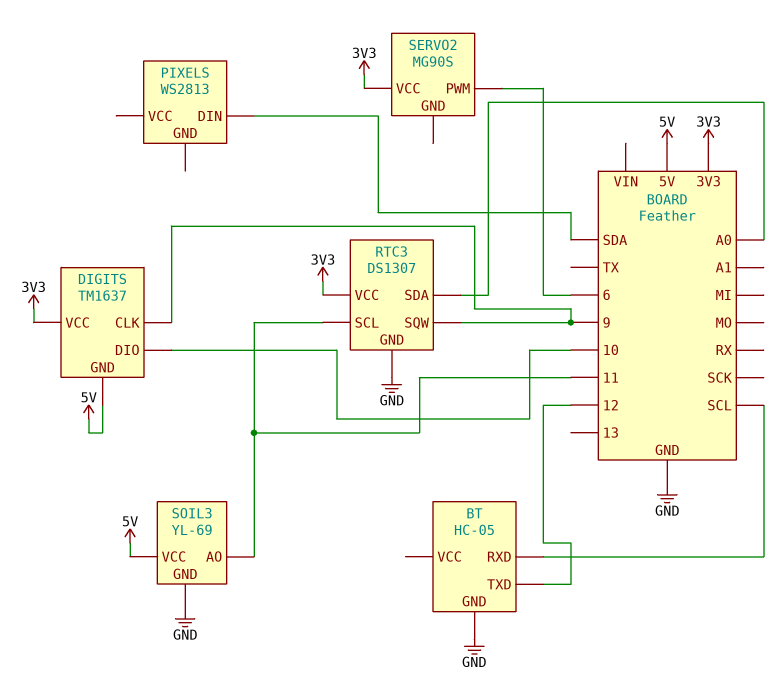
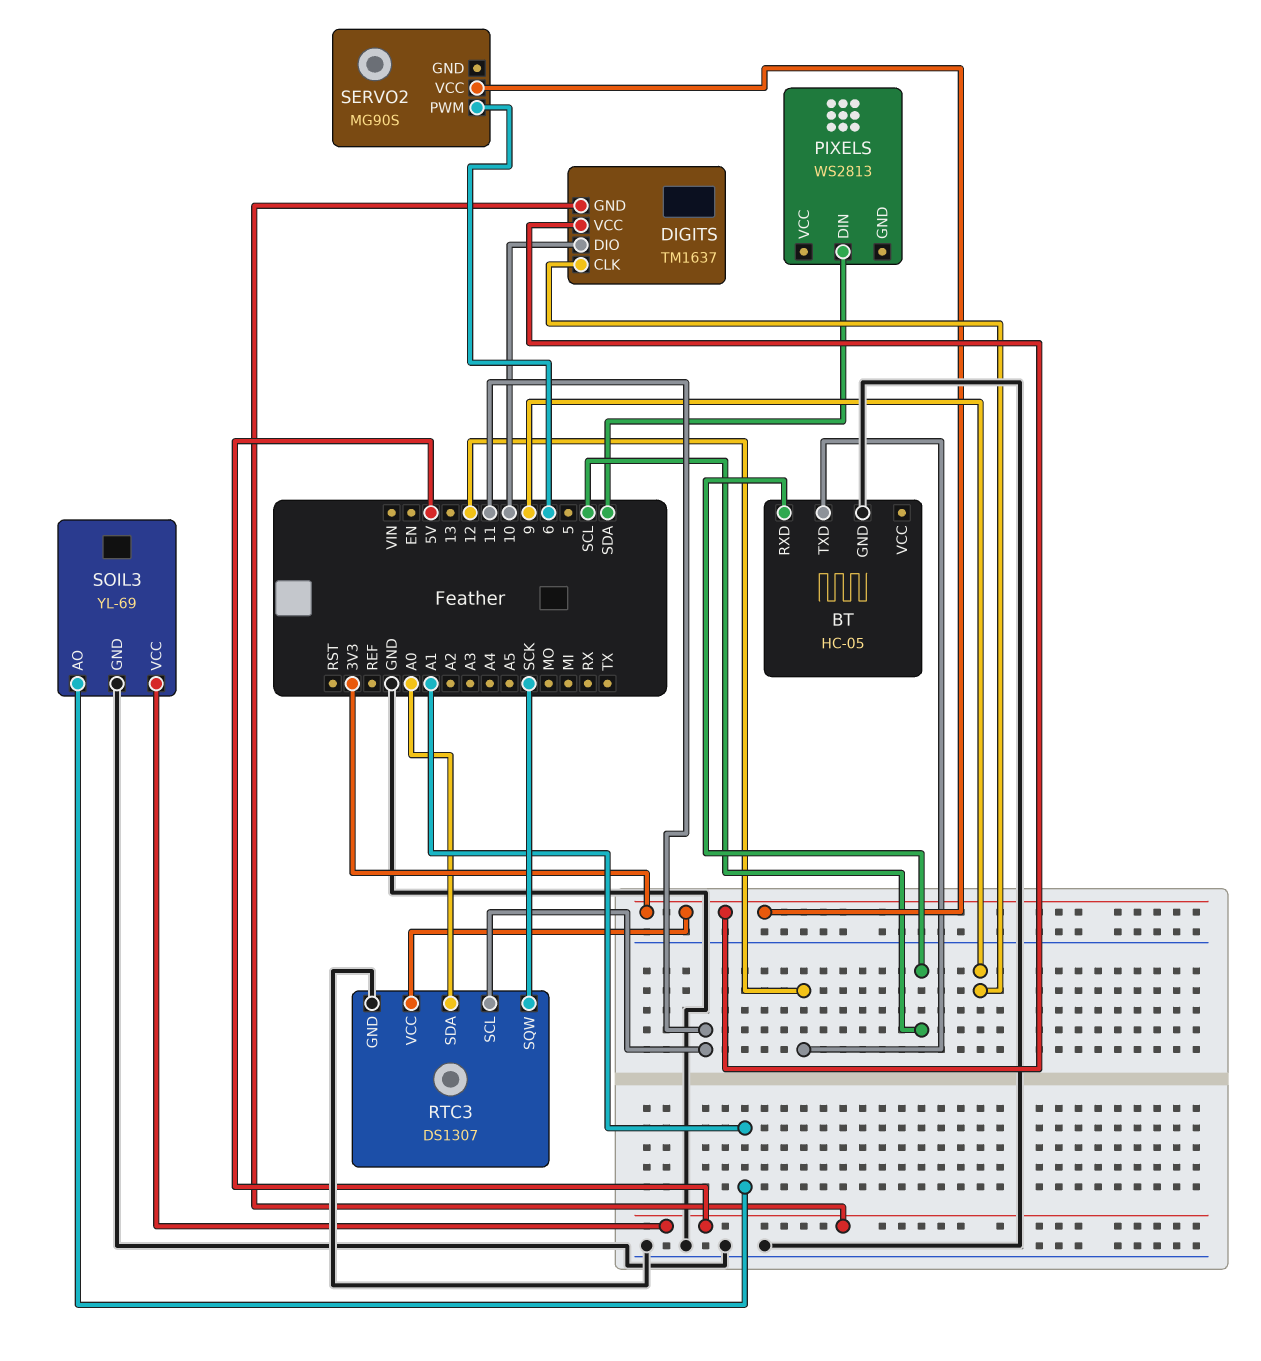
RTC3 pin SQW: 9 -> SCK
SOIL3 pin AO: 11 -> A1

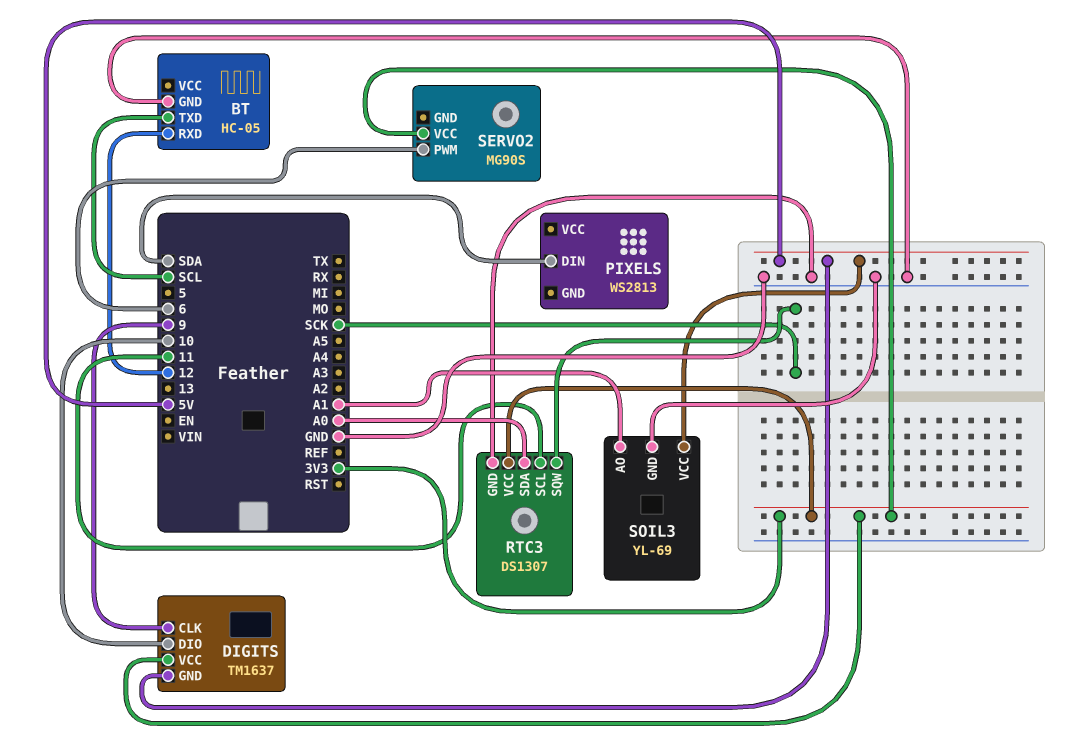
BT pin RXD: SCL -> 12
BT pin TXD: 12 -> SCL

